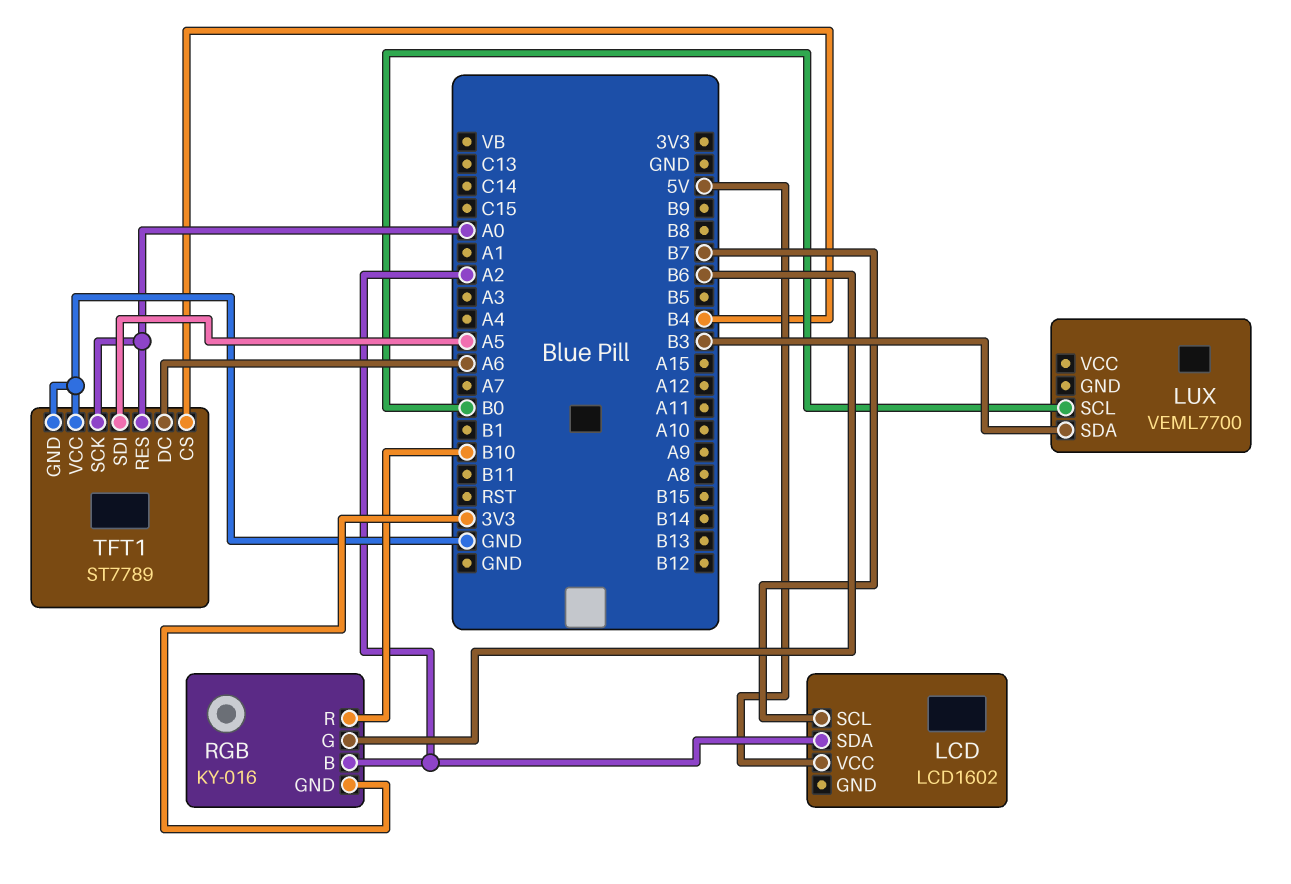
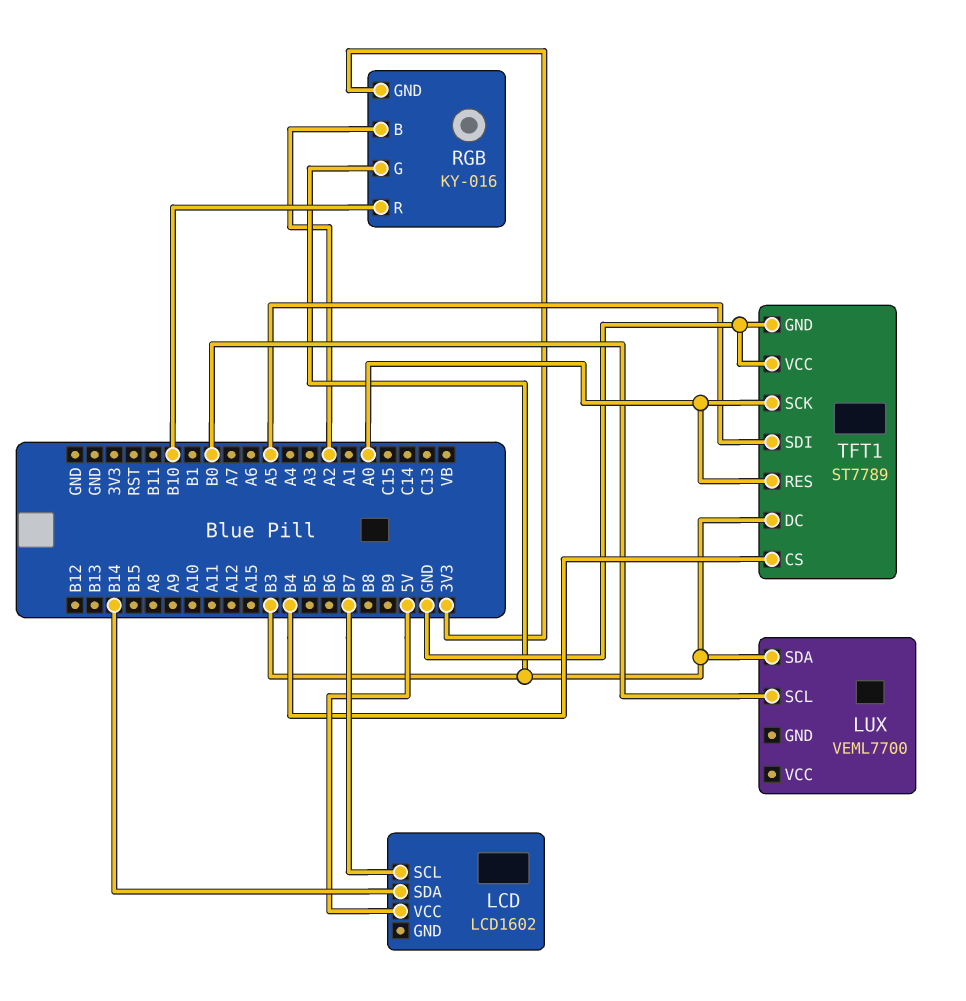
LCD pin SDA: A2 -> B14
RGB pin G: B6 -> B3
TFT1 pin DC: A6 -> B3

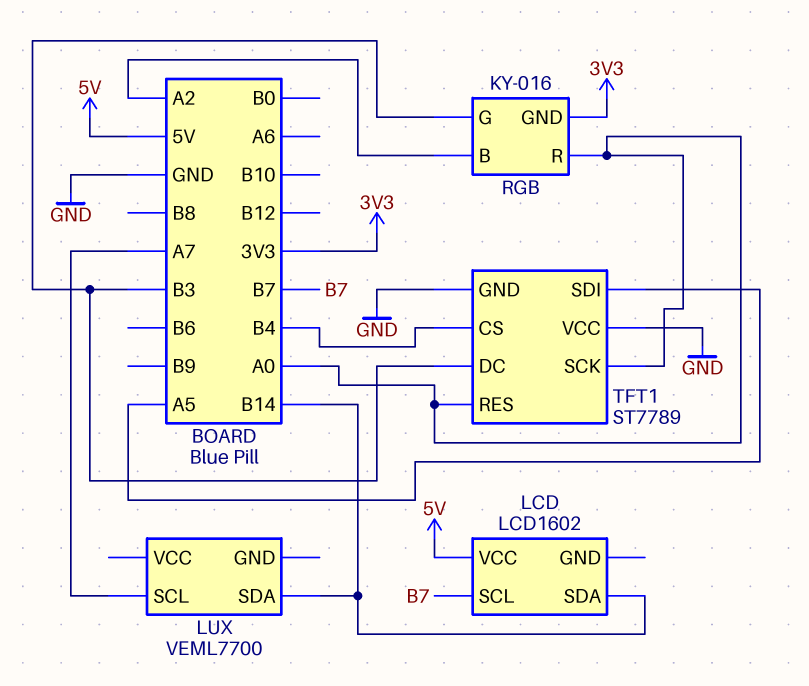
LUX pin SCL: B0 -> A7
LUX pin SDA: B3 -> B14
RGB pin R: B10 -> A0

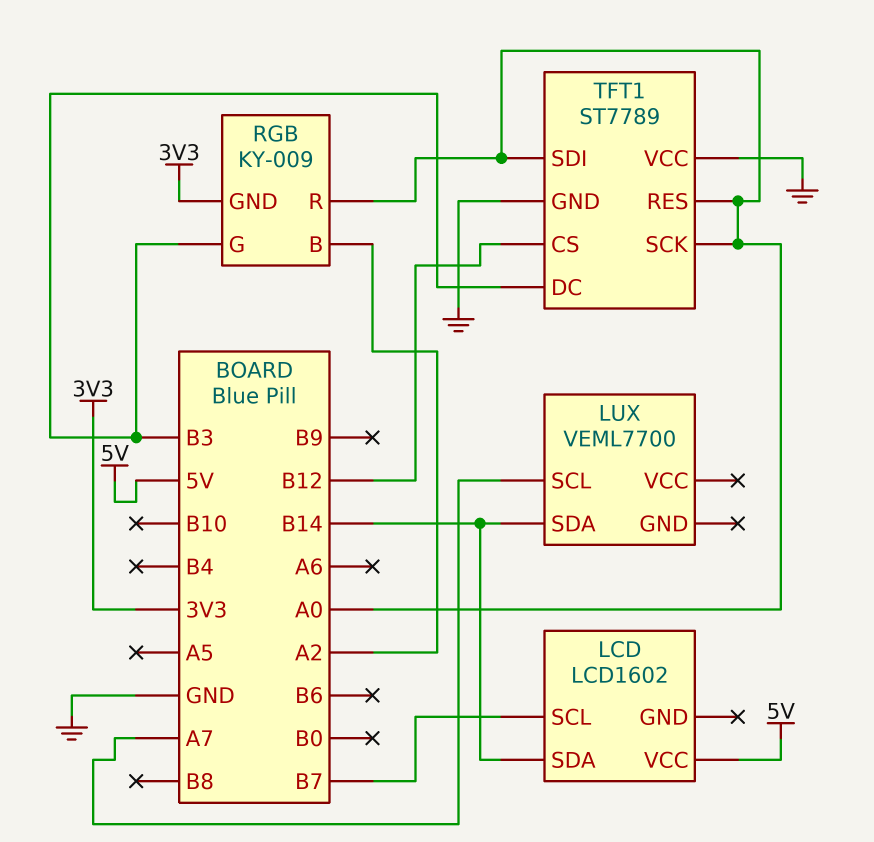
RGB: KY-016 -> KY-009
TFT1 pin CS: B4 -> B12
TFT1 pin SDI: A5 -> A0

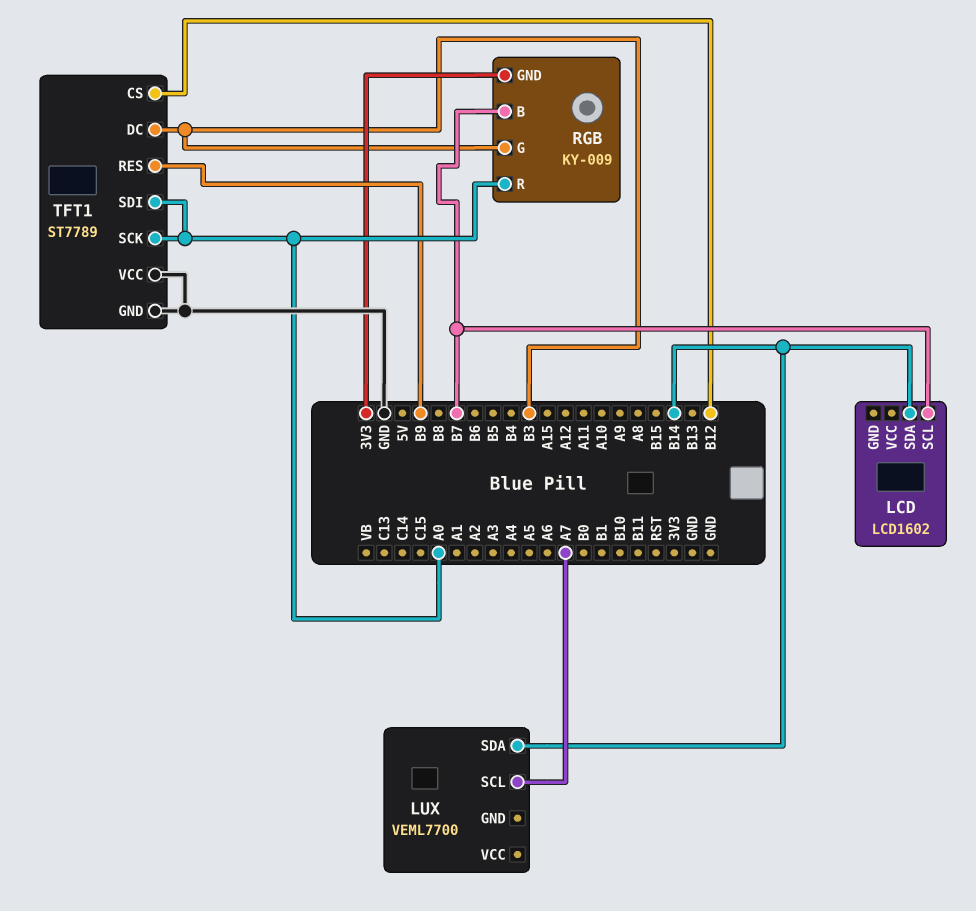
LCD pin VCC: 5V -> none
RGB pin B: A2 -> B7
TFT1 pin RES: A0 -> B9

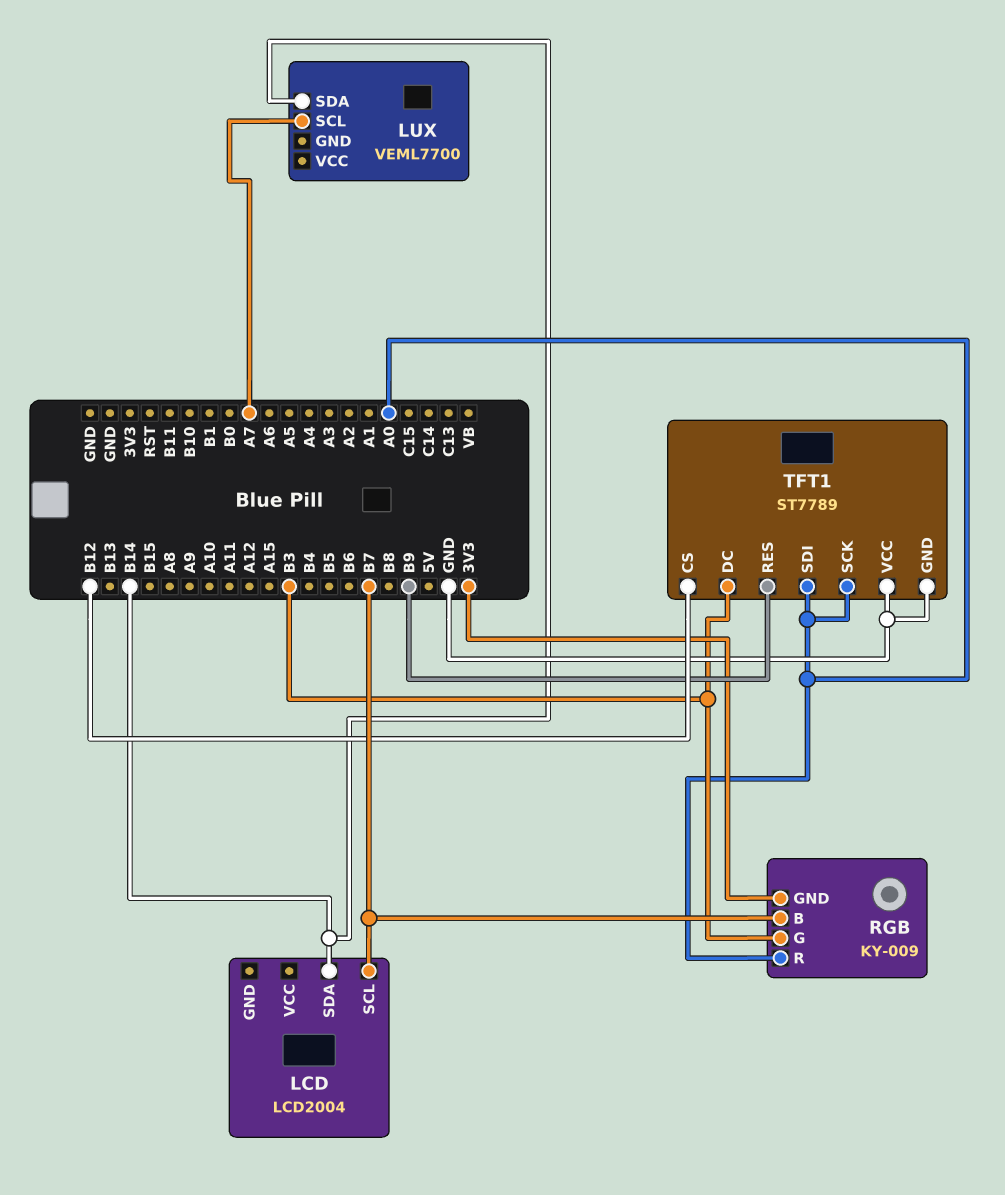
LCD: LCD1602 -> LCD2004

